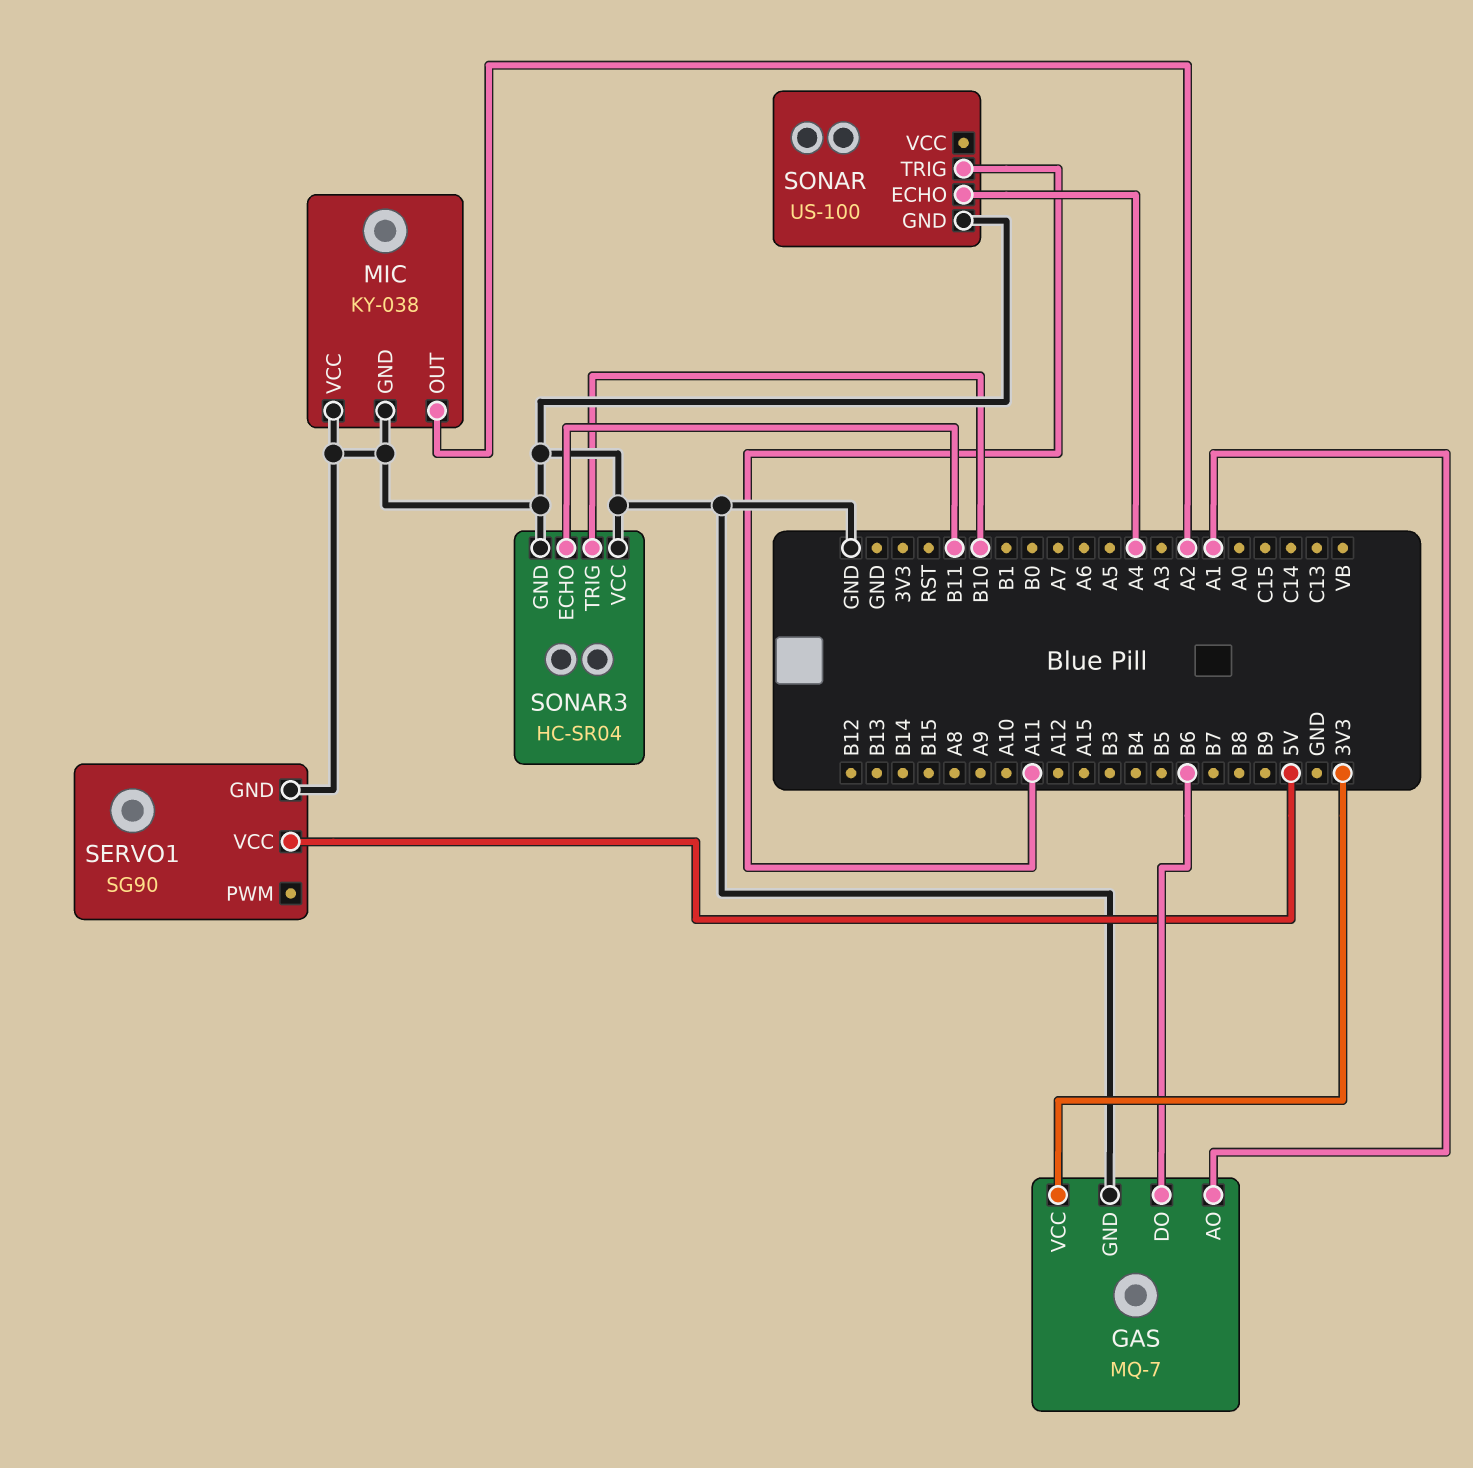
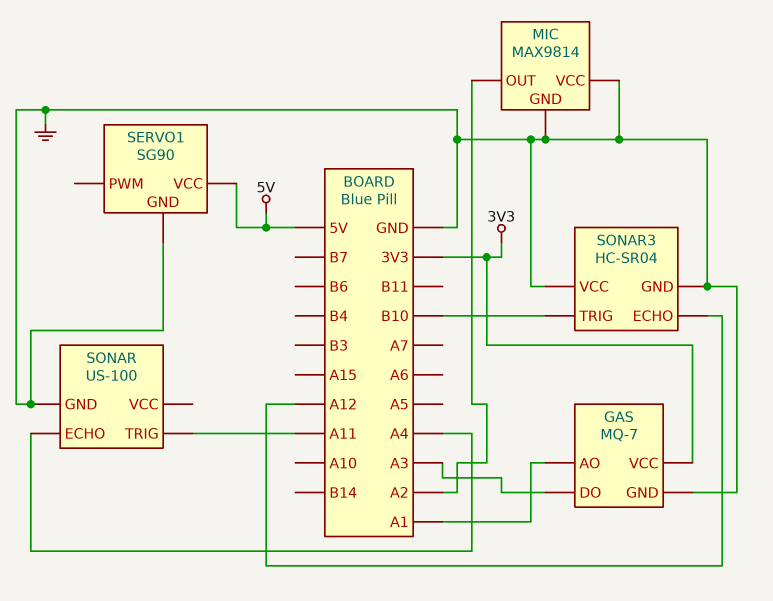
GAS pin DO: B6 -> A3
MIC: KY-038 -> MAX9814
SONAR3 pin ECHO: B11 -> A12

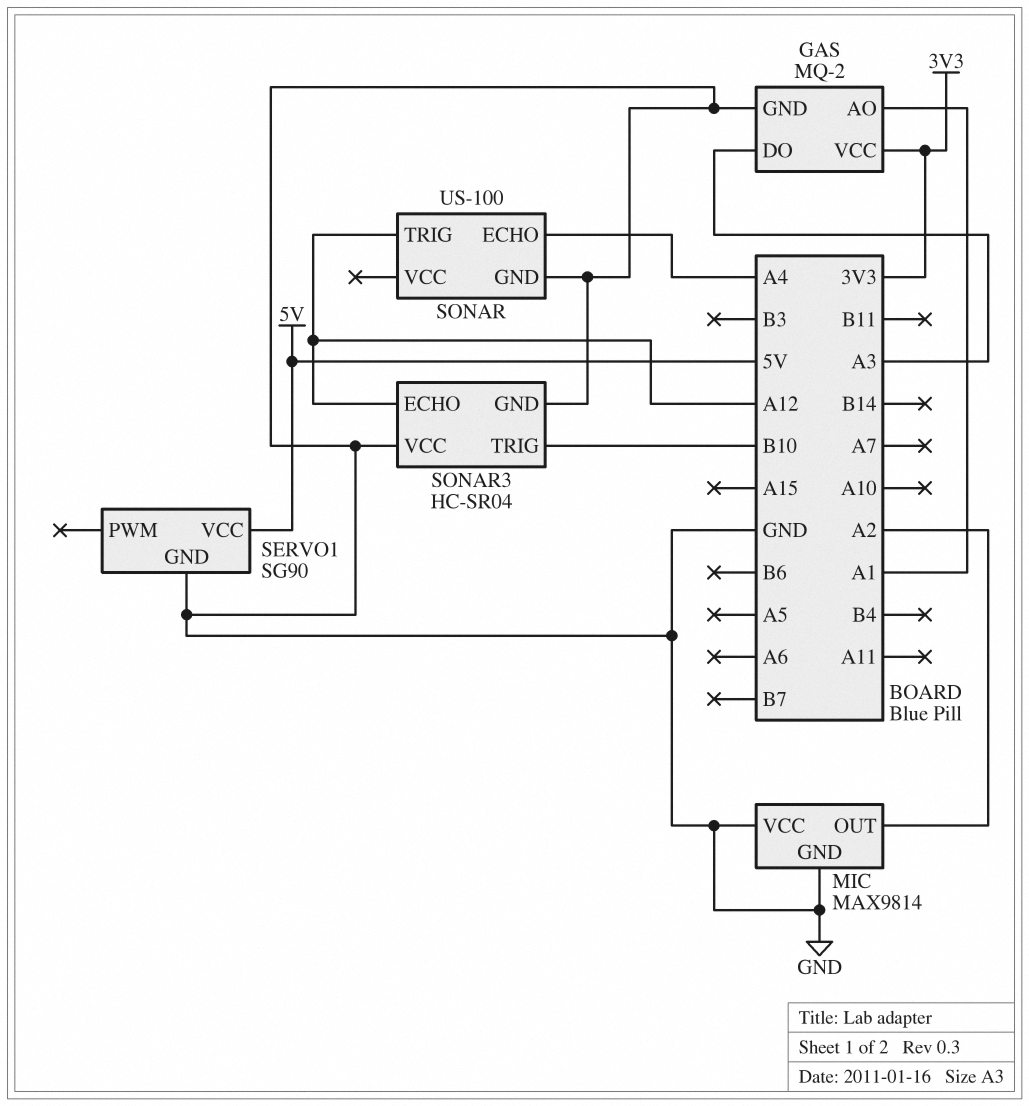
GAS: MQ-7 -> MQ-2
SONAR pin TRIG: A11 -> A12

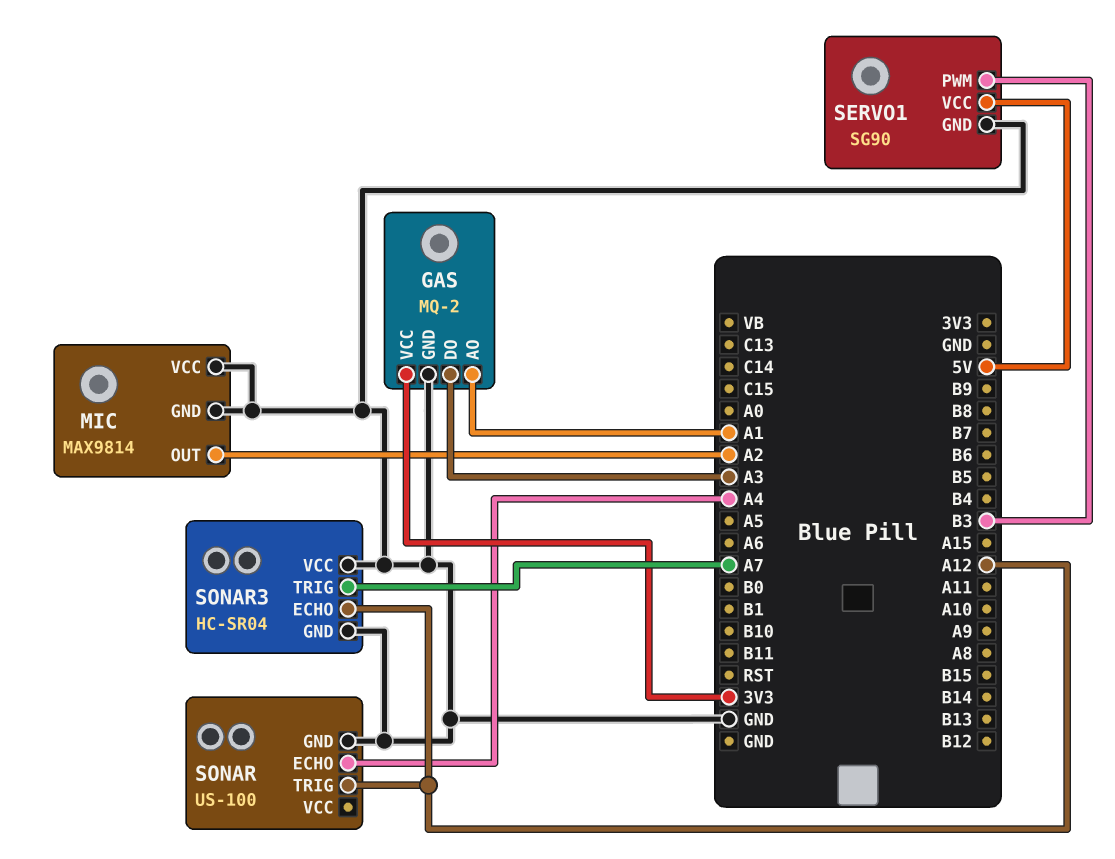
SERVO1 pin PWM: none -> B3
SONAR3 pin TRIG: B10 -> A7

